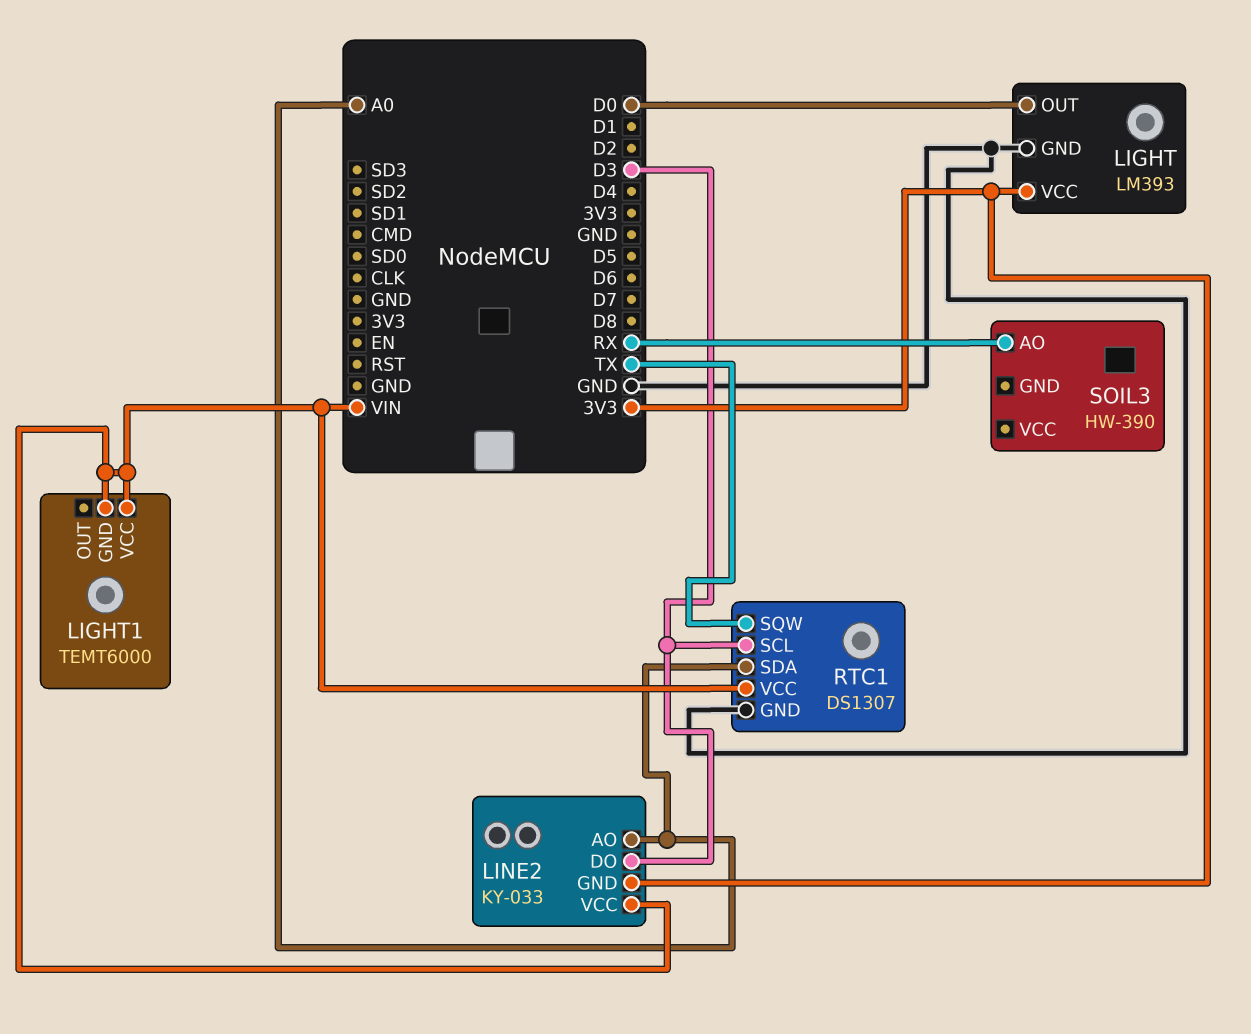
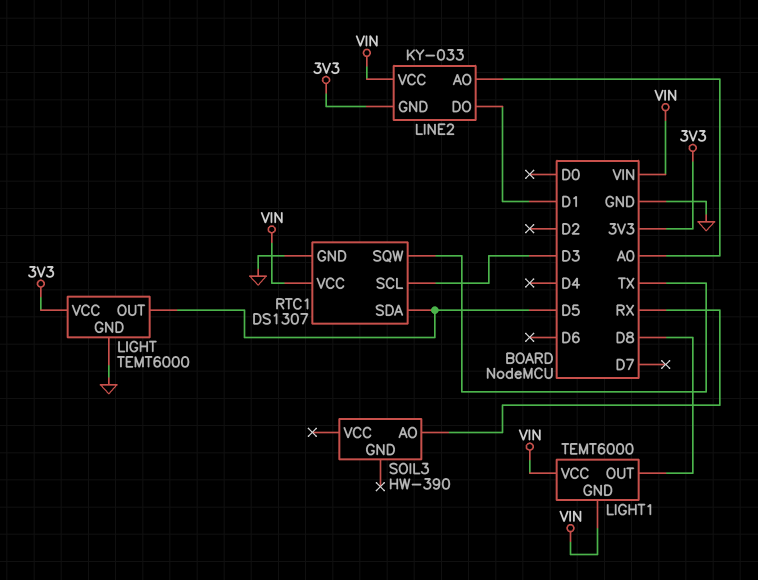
LIGHT: LM393 -> TEMT6000
LIGHT pin OUT: D0 -> D5
LIGHT1 pin OUT: none -> D8
LINE2 pin DO: D3 -> D1
RTC1 pin SDA: A0 -> D5

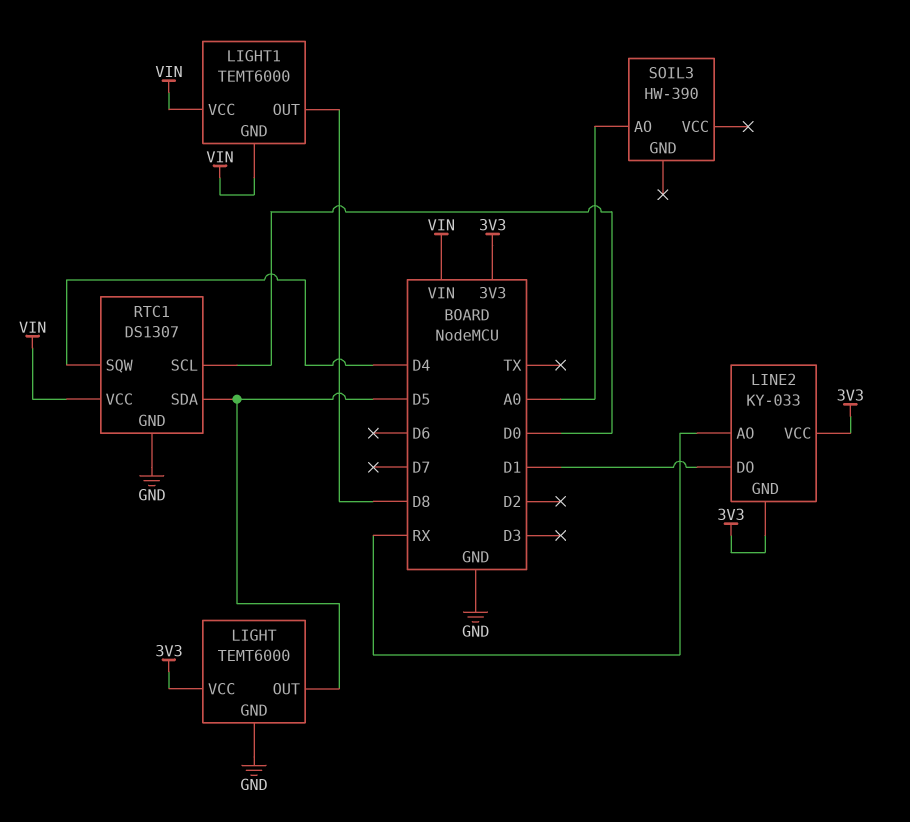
LINE2 pin AO: A0 -> RX
LINE2 pin VCC: VIN -> 3V3
RTC1 pin SCL: D3 -> D0
RTC1 pin SQW: TX -> D4
SOIL3 pin AO: RX -> A0

